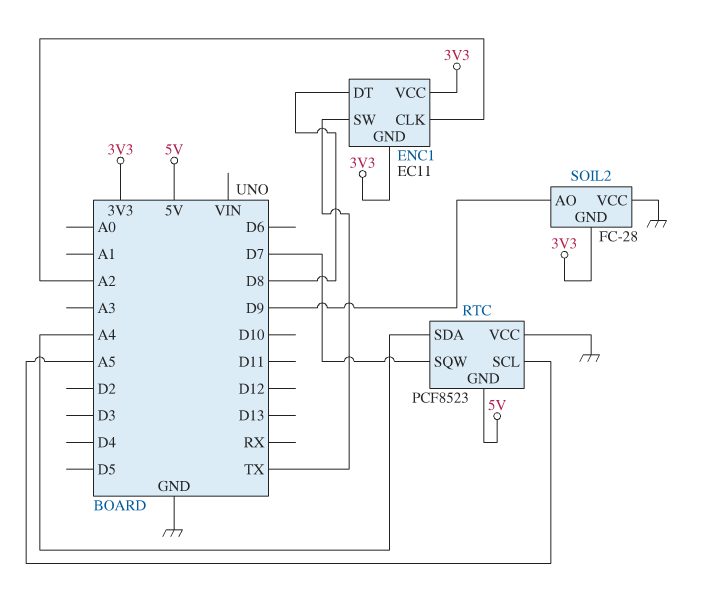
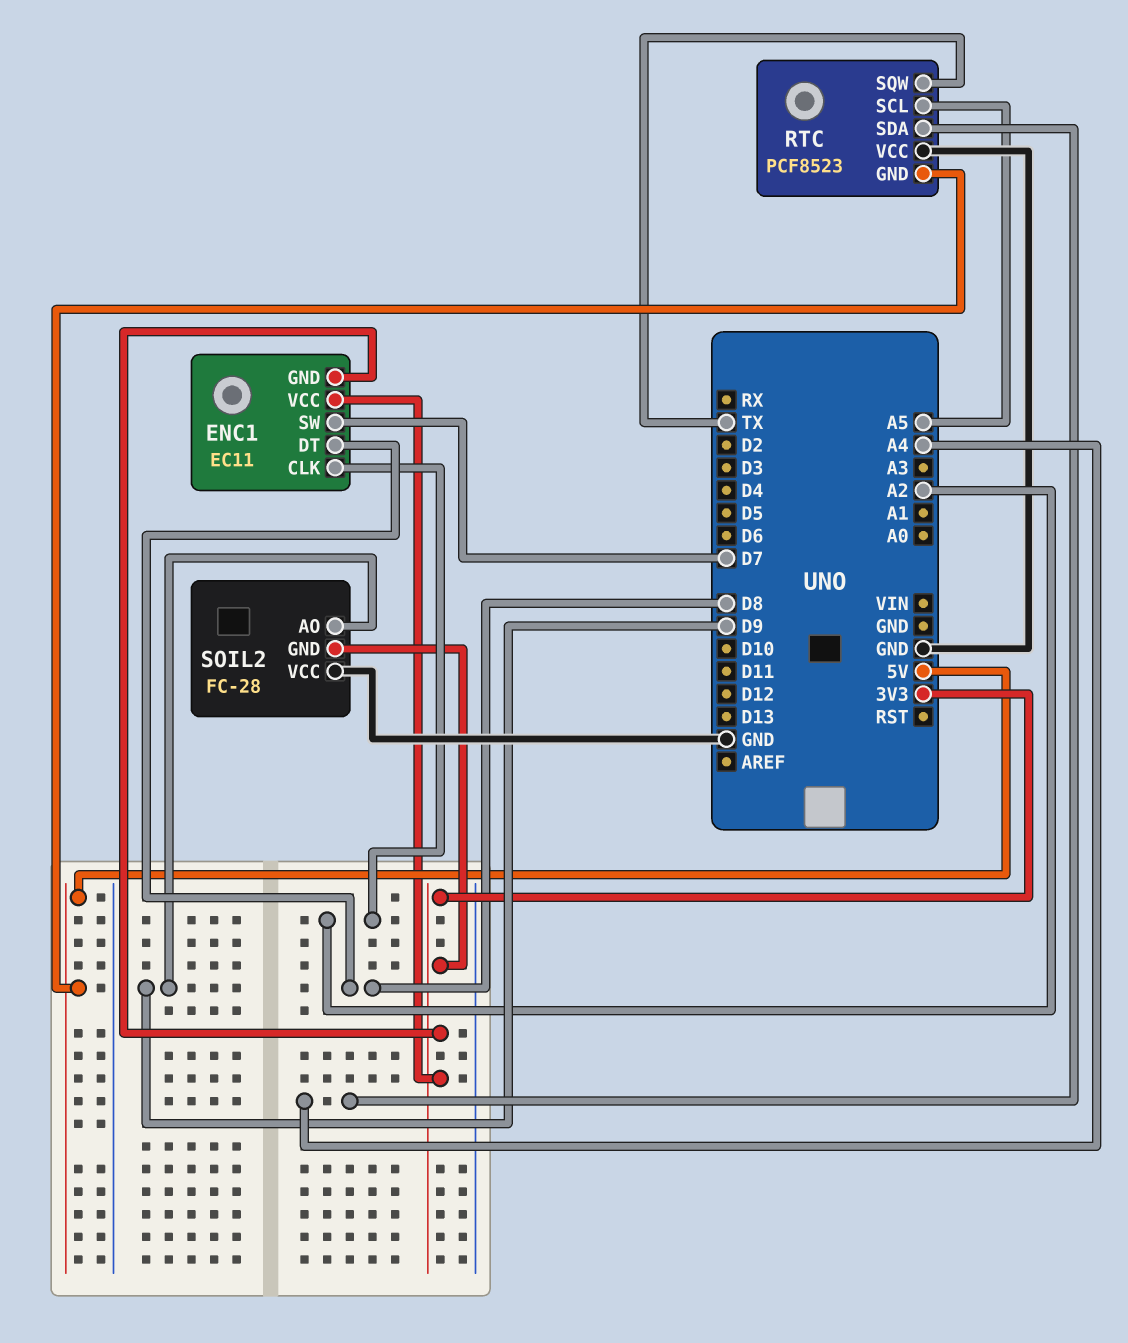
ENC1 pin SW: TX -> D7
RTC pin SQW: D7 -> TX

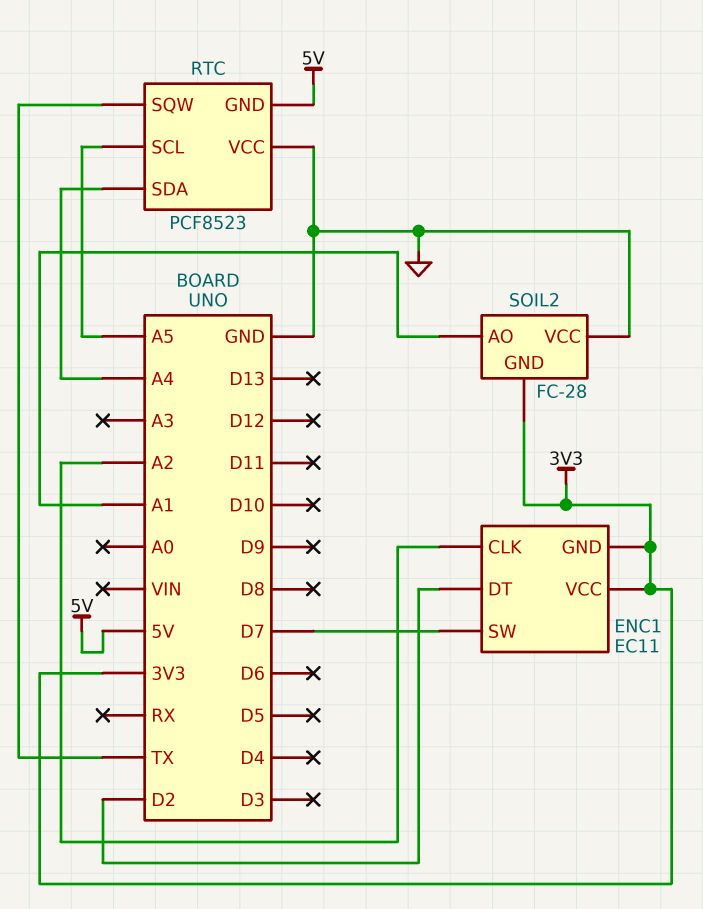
ENC1 pin DT: D8 -> D2
SOIL2 pin AO: D9 -> A1

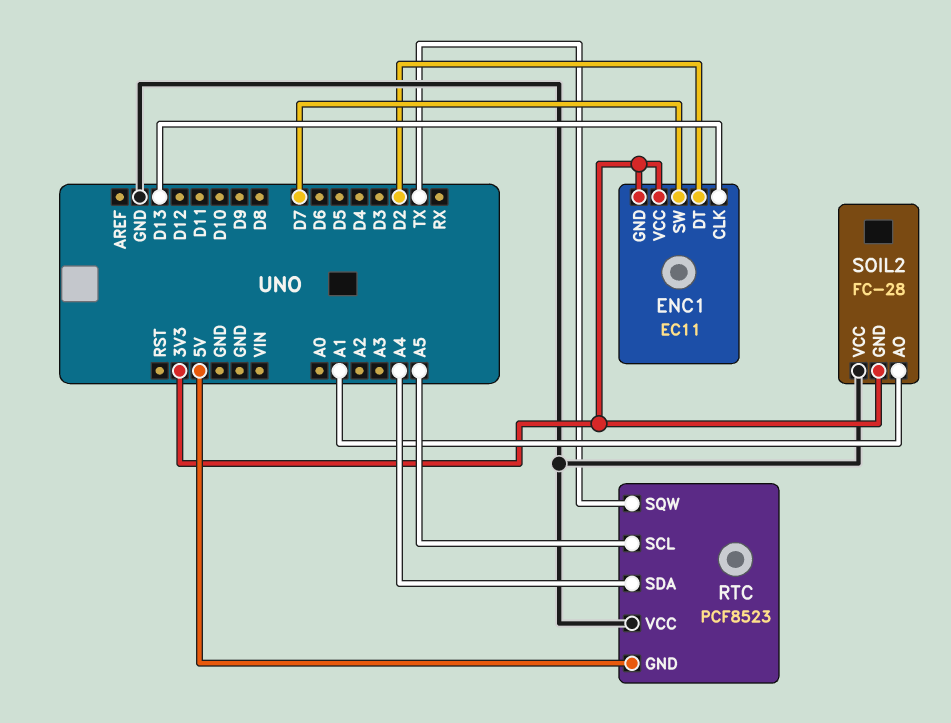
ENC1 pin CLK: A2 -> D13

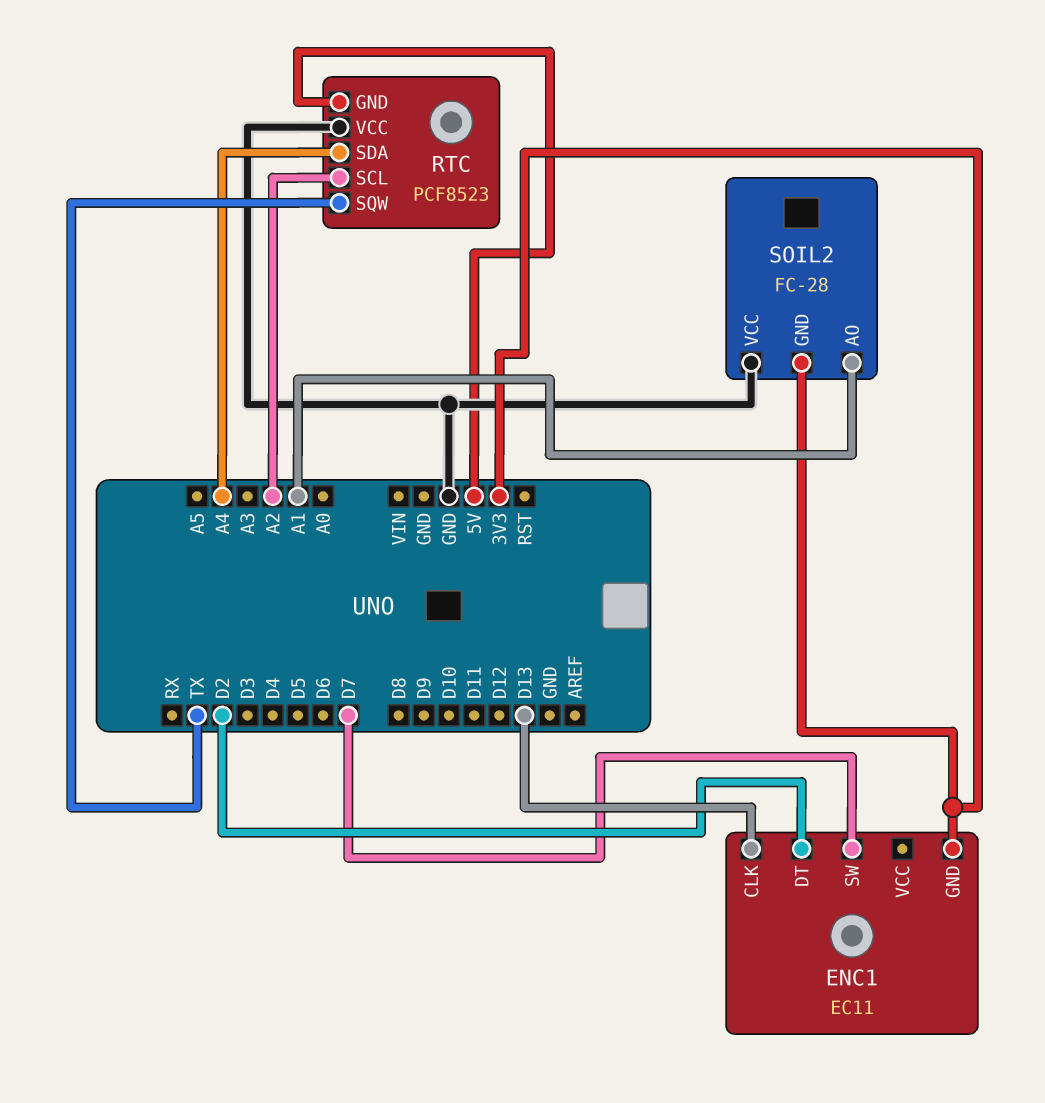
ENC1 pin VCC: 3V3 -> none
RTC pin SCL: A5 -> A2

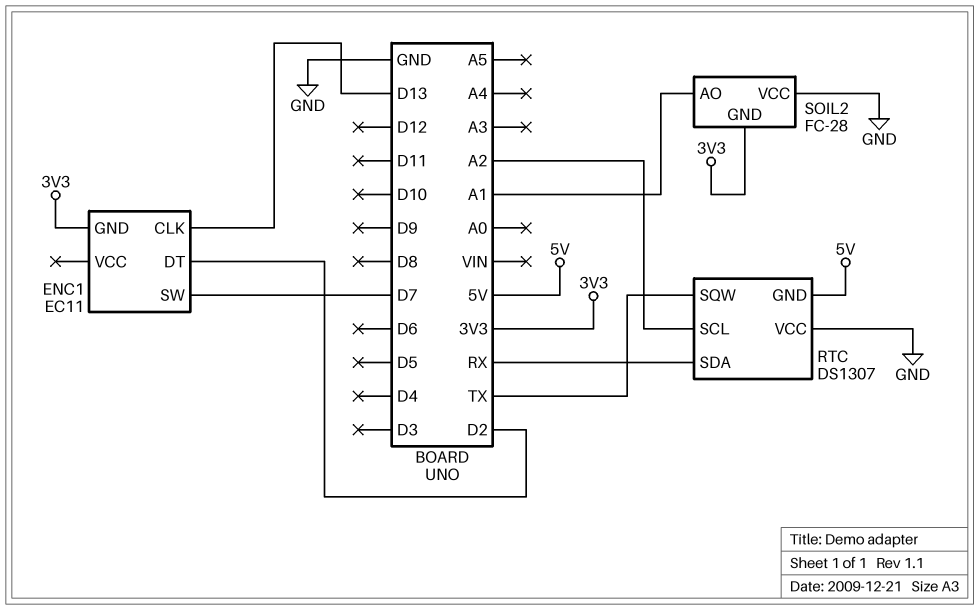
RTC: PCF8523 -> DS1307
RTC pin SDA: A4 -> RX

